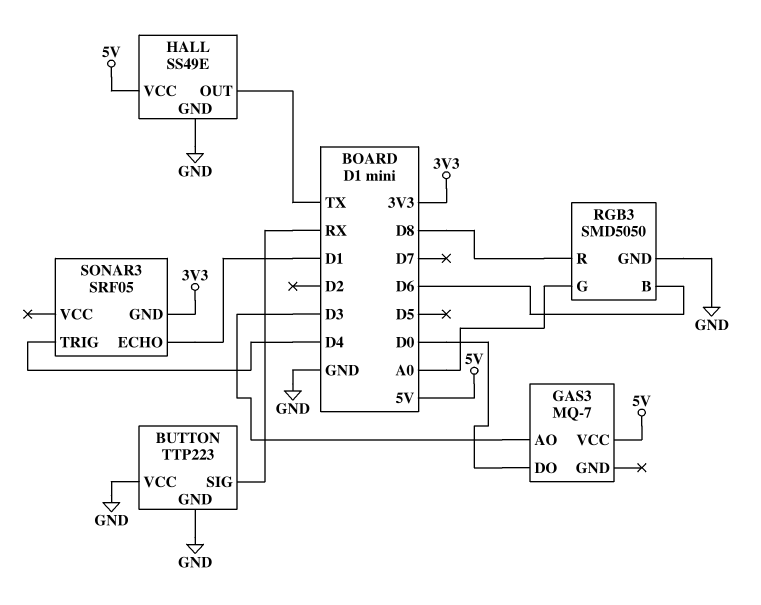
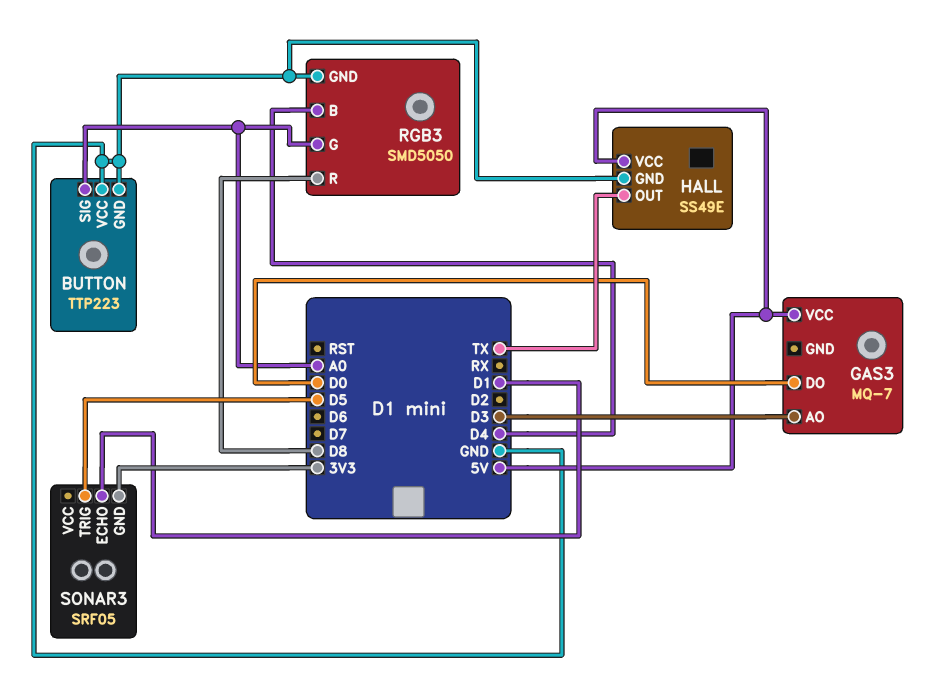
BUTTON pin SIG: RX -> A0
RGB3 pin B: D6 -> D4
SONAR3 pin TRIG: D4 -> D5

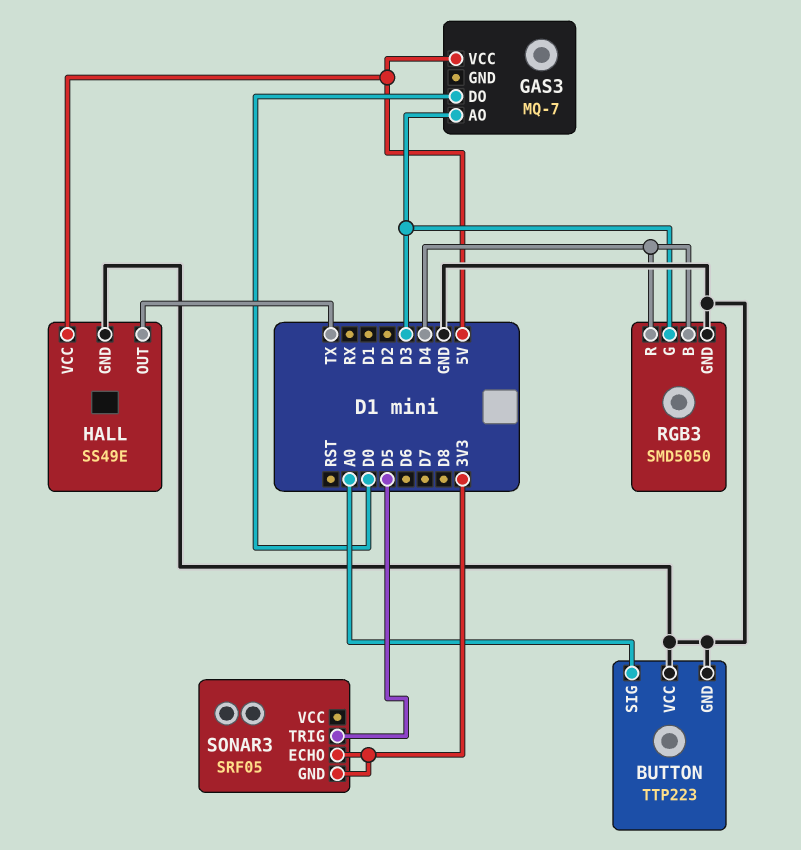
RGB3 pin G: A0 -> D3
RGB3 pin R: D8 -> D4
SONAR3 pin ECHO: D1 -> 3V3

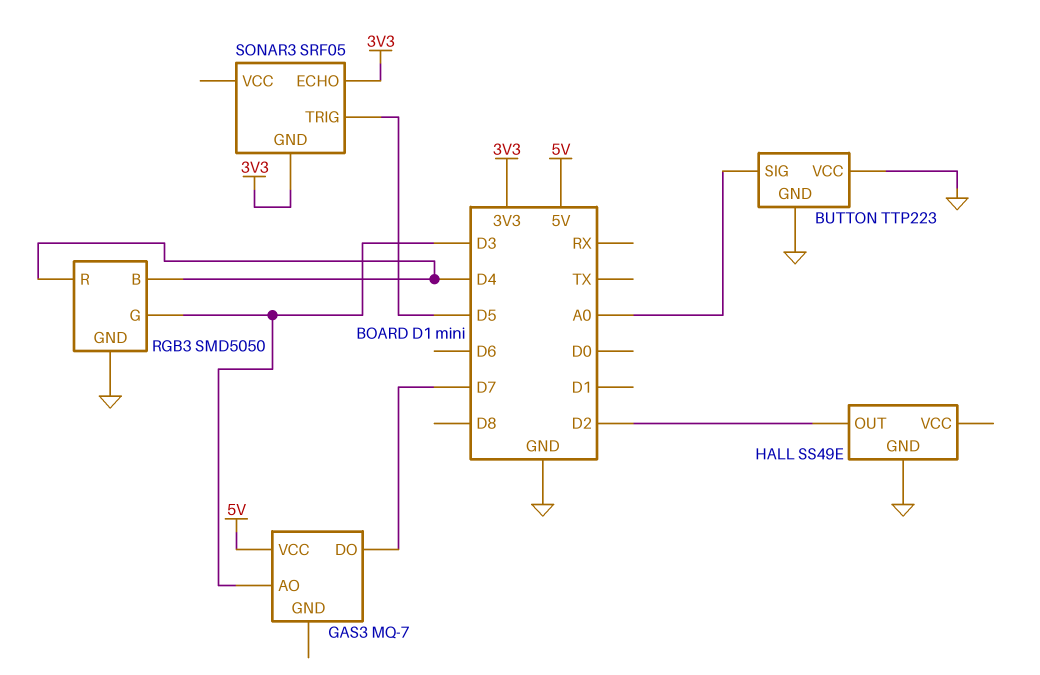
GAS3 pin DO: D0 -> D7
HALL pin OUT: TX -> D2
HALL pin VCC: 5V -> none

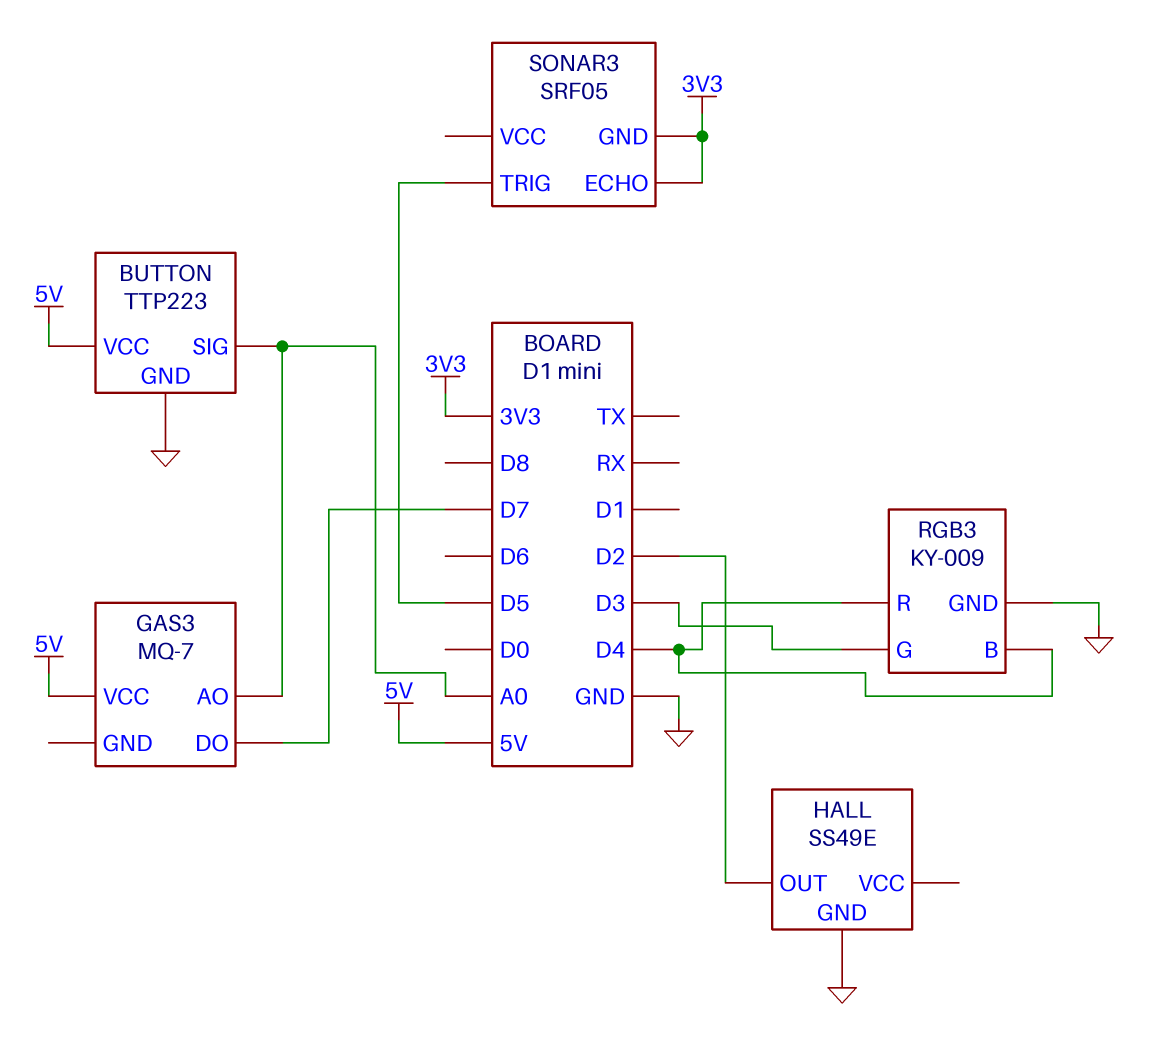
BUTTON pin VCC: GND -> 5V
GAS3 pin AO: D3 -> A0
RGB3: SMD5050 -> KY-009

